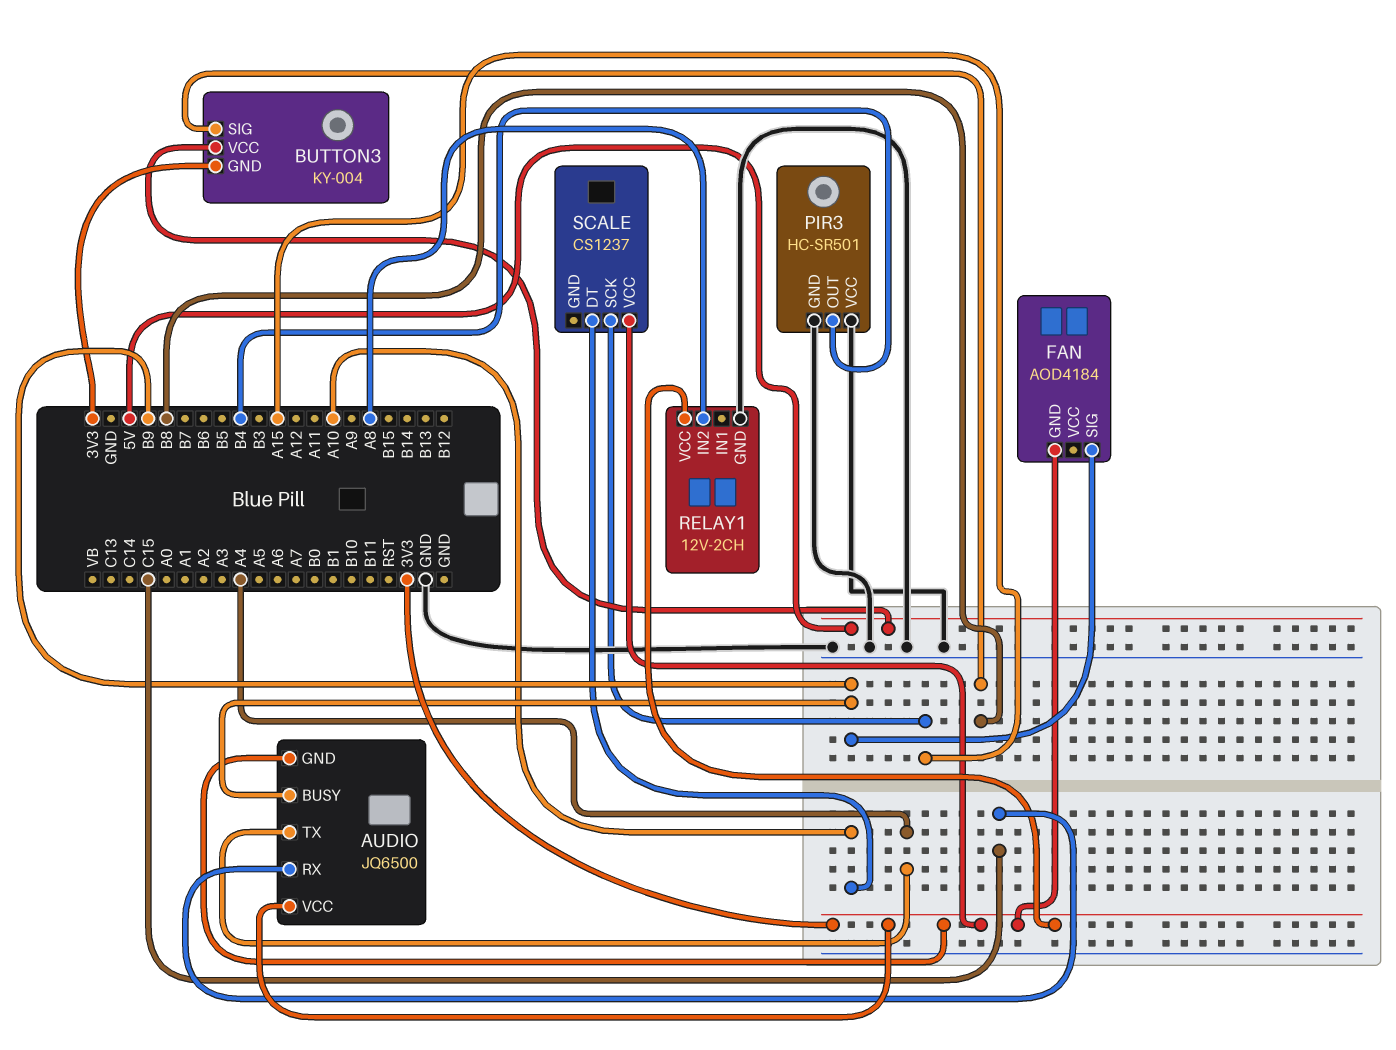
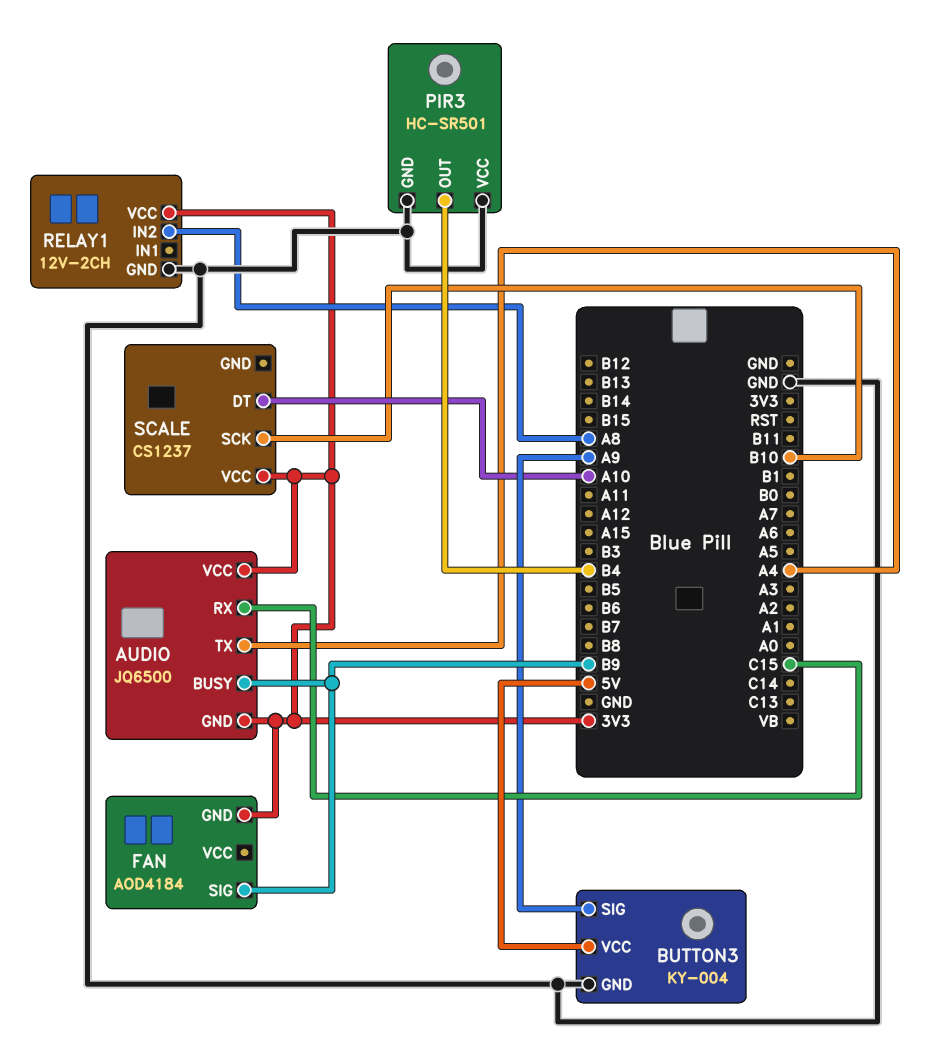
BUTTON3 pin GND: 3V3 -> GND
BUTTON3 pin SIG: B8 -> A9
SCALE pin SCK: A15 -> B10

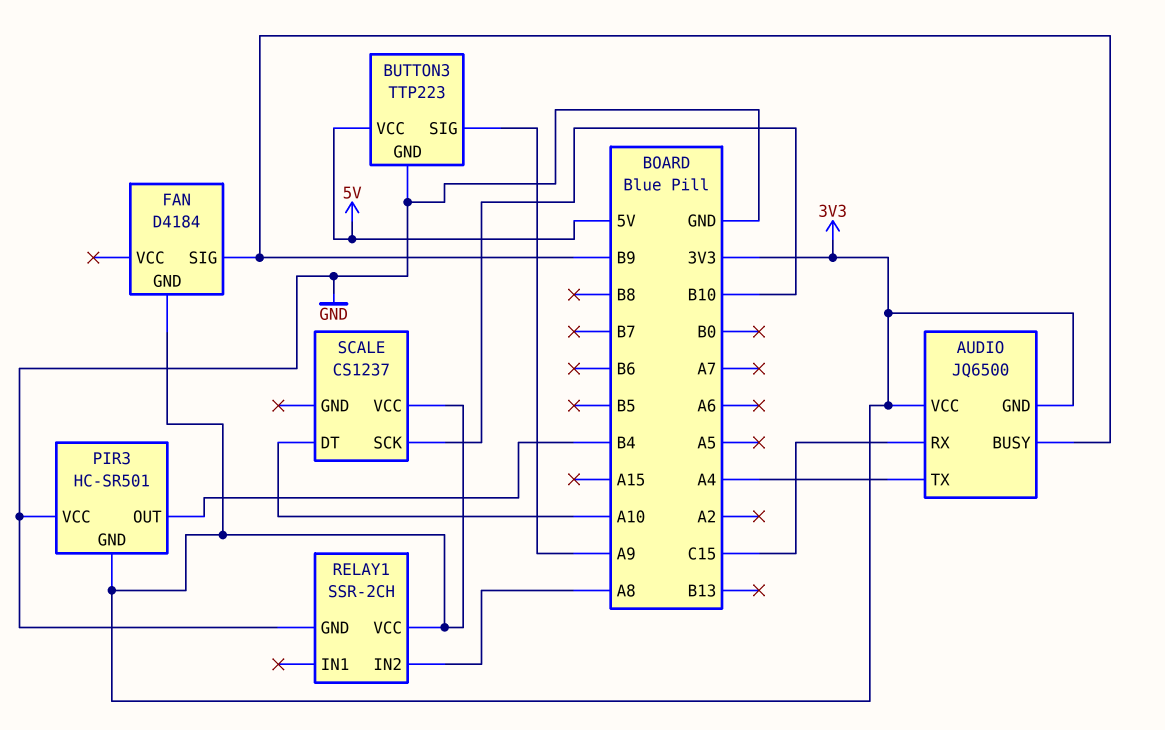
BUTTON3: KY-004 -> TTP223
FAN: AOD4184 -> D4184
PIR3 pin GND: GND -> 3V3
RELAY1: 12V-2CH -> SSR-2CH

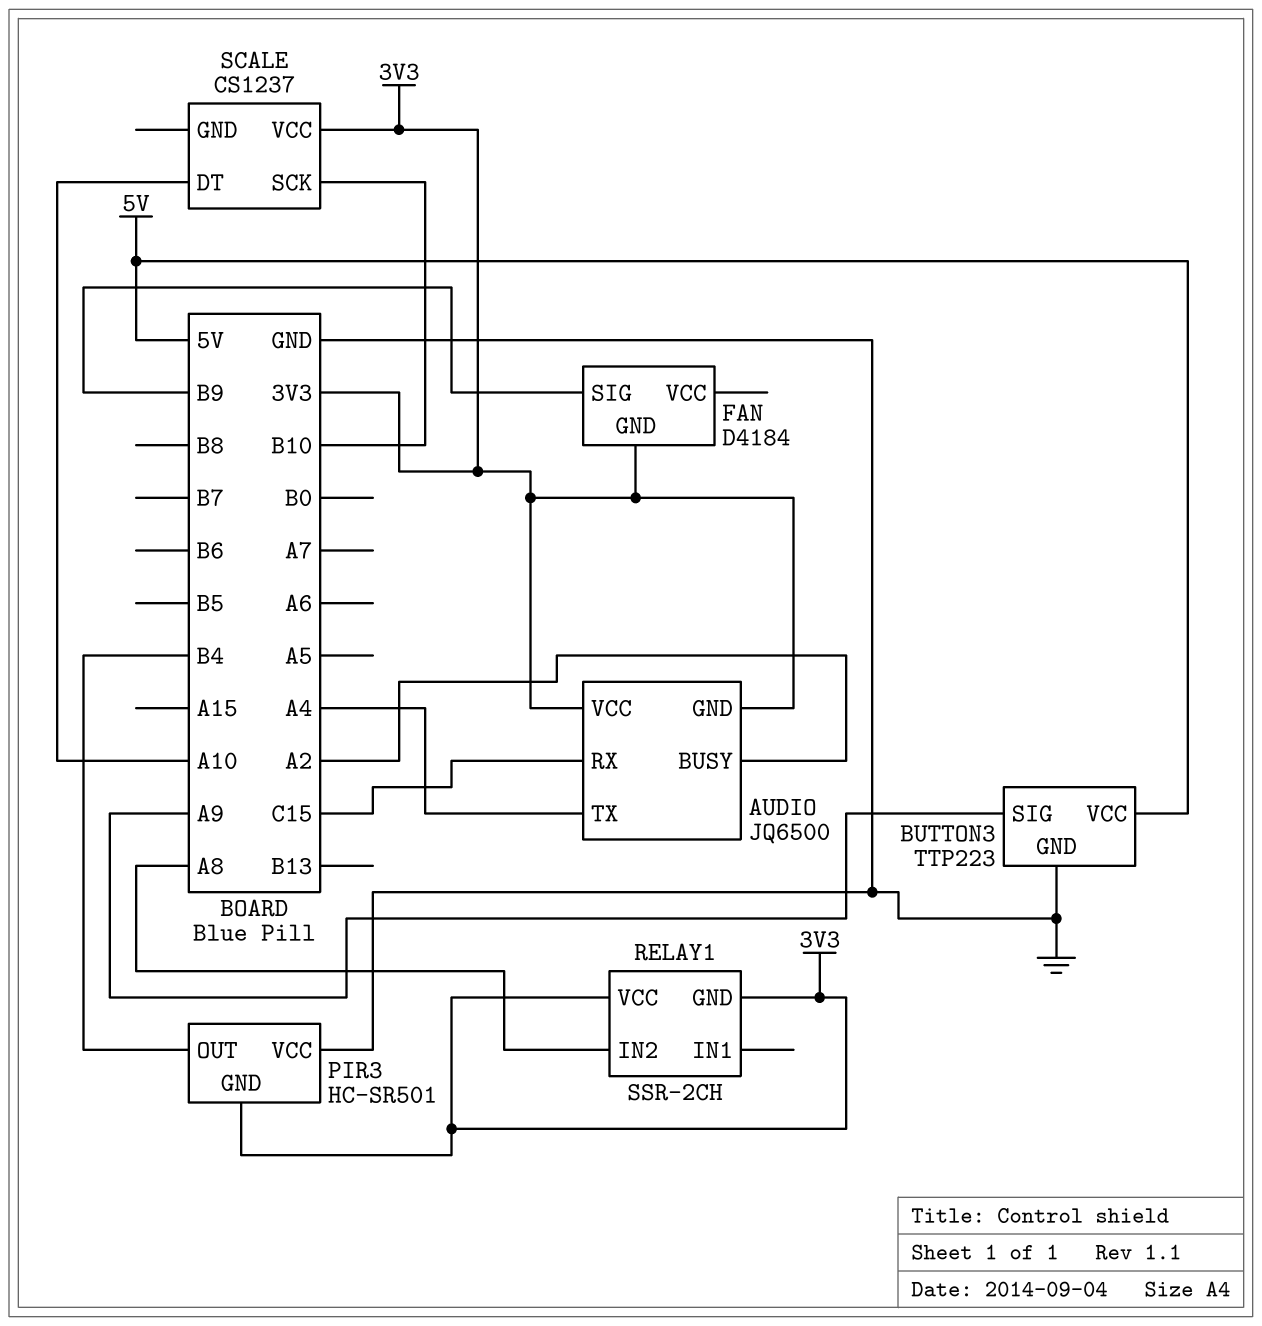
AUDIO pin BUSY: B9 -> A2
RELAY1 pin GND: GND -> 3V3

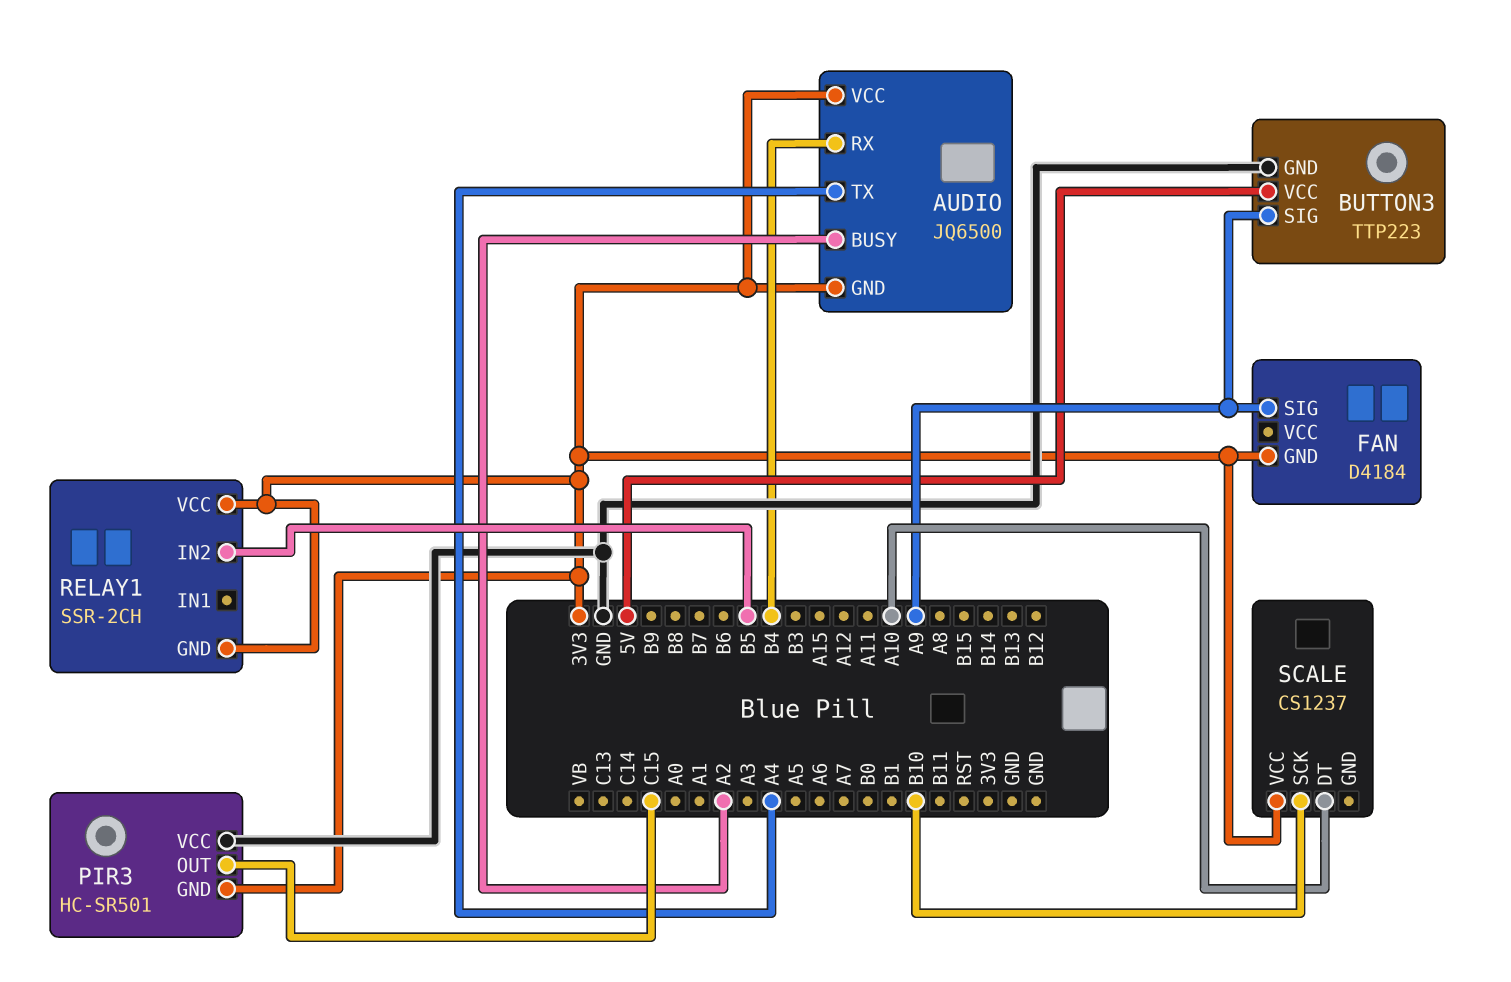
AUDIO pin RX: C15 -> B4
FAN pin SIG: B9 -> A9
PIR3 pin OUT: B4 -> C15
RELAY1 pin IN2: A8 -> B5

